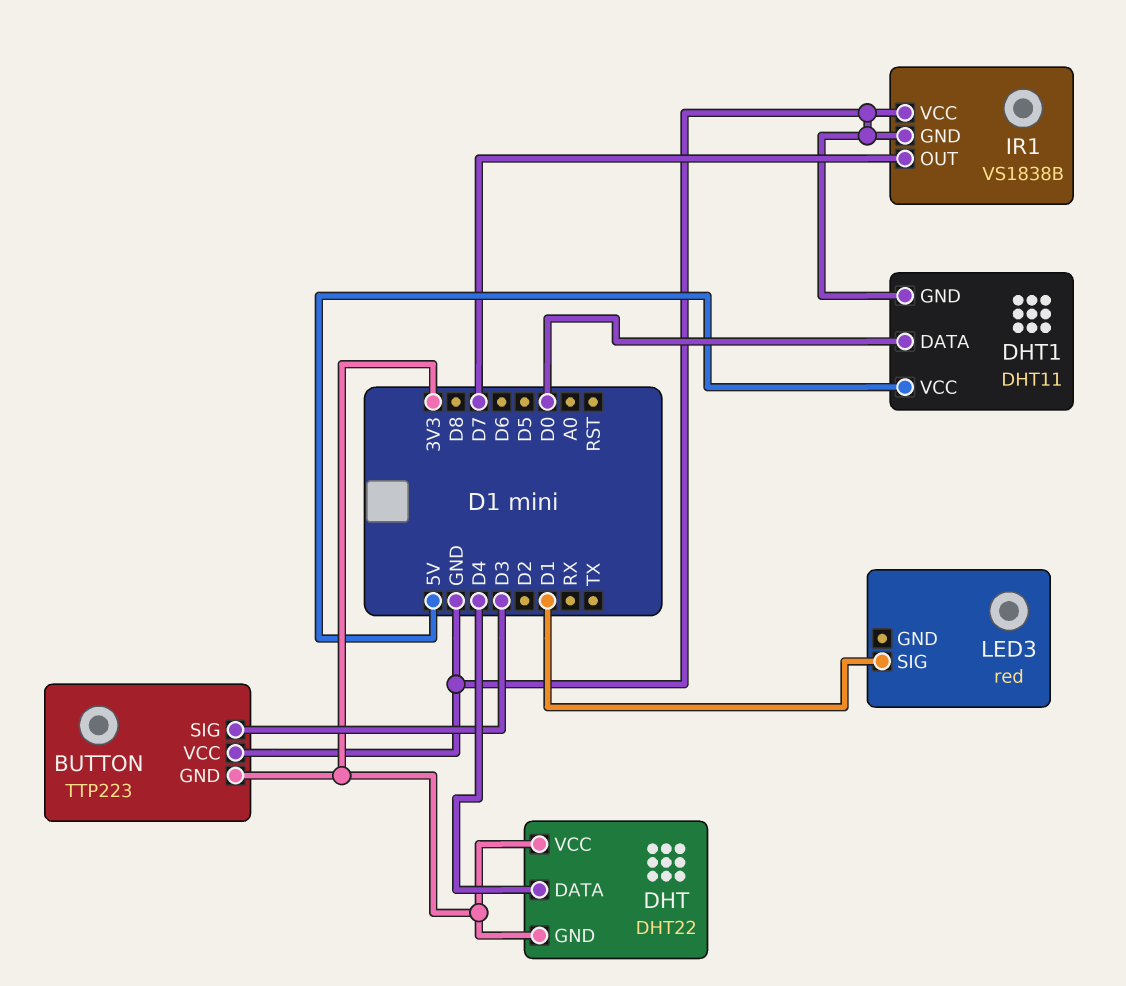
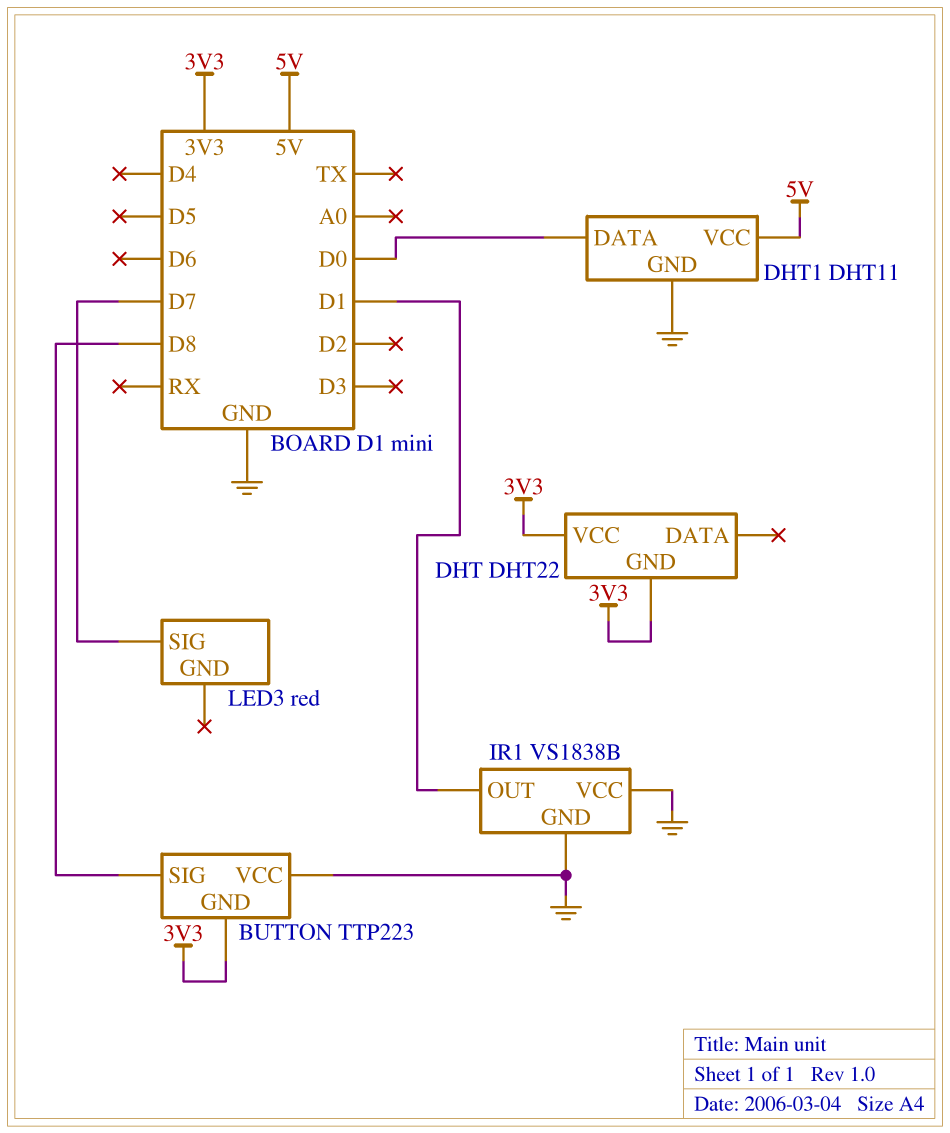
BUTTON pin SIG: D3 -> D8
DHT pin DATA: D4 -> none
IR1 pin OUT: D7 -> D1
LED3 pin SIG: D1 -> D7

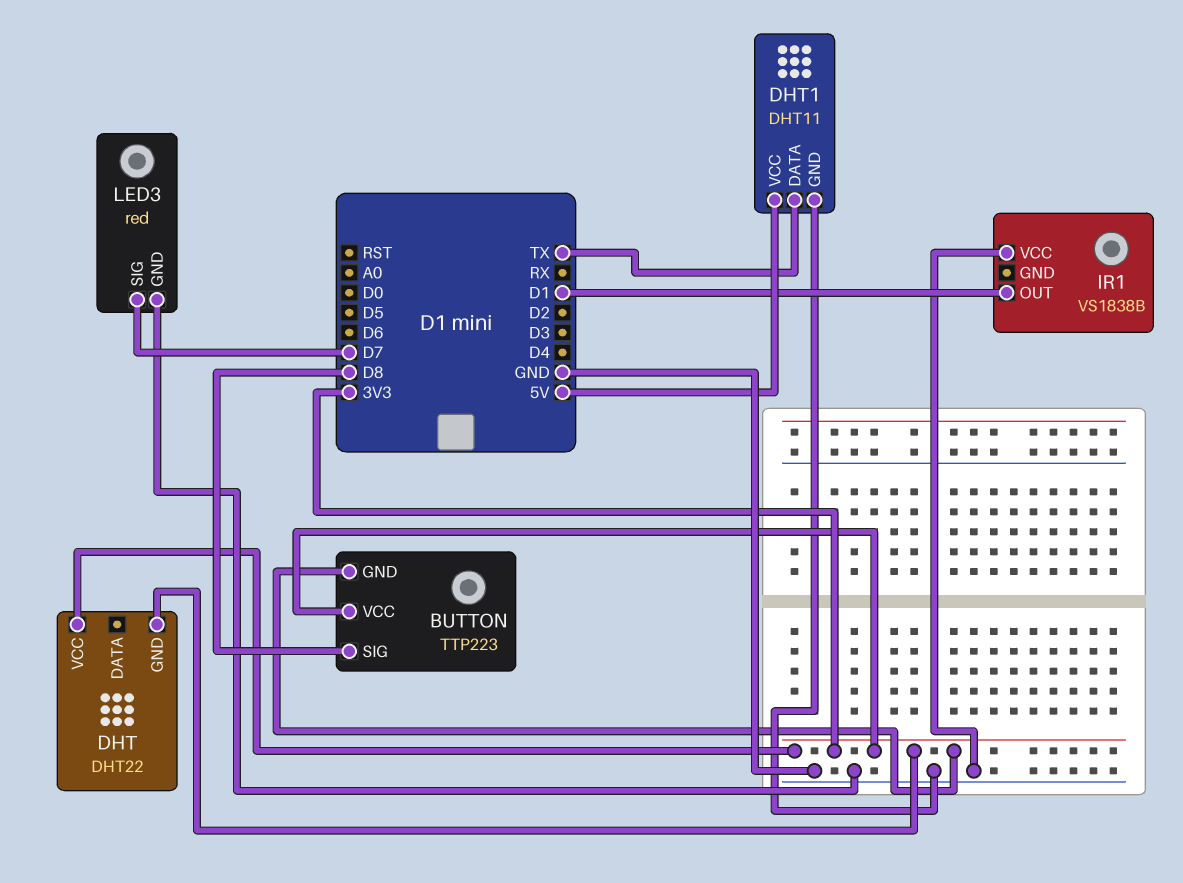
BUTTON pin VCC: GND -> 3V3
DHT1 pin DATA: D0 -> TX
IR1 pin GND: GND -> none
LED3 pin GND: none -> GND

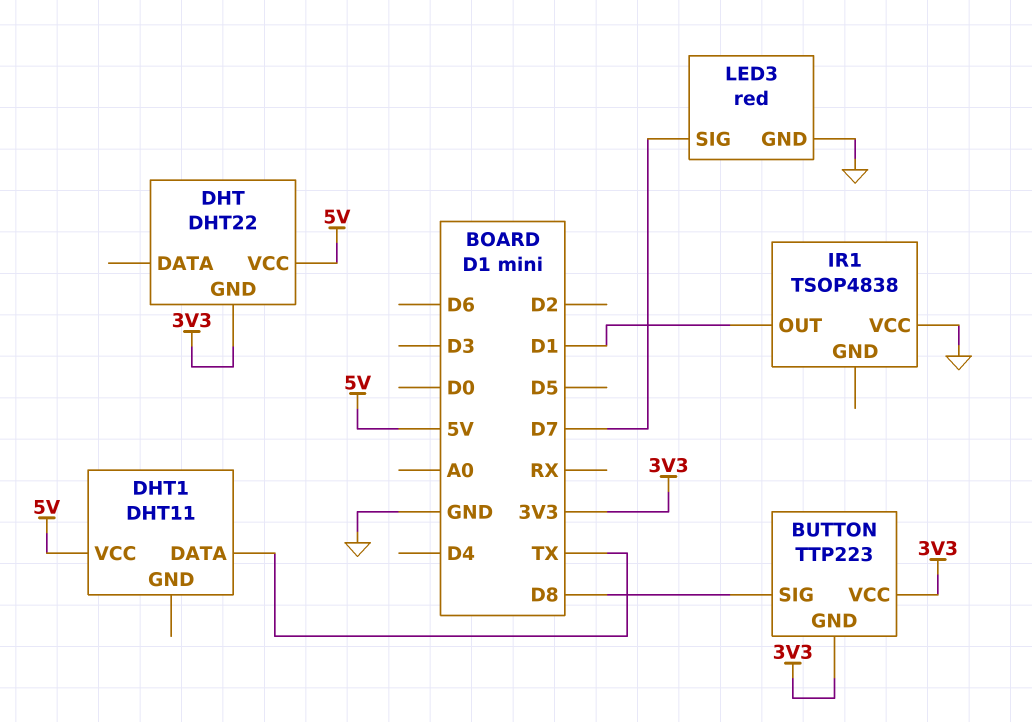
DHT pin VCC: 3V3 -> 5V
DHT1 pin GND: GND -> none
IR1: VS1838B -> TSOP4838

